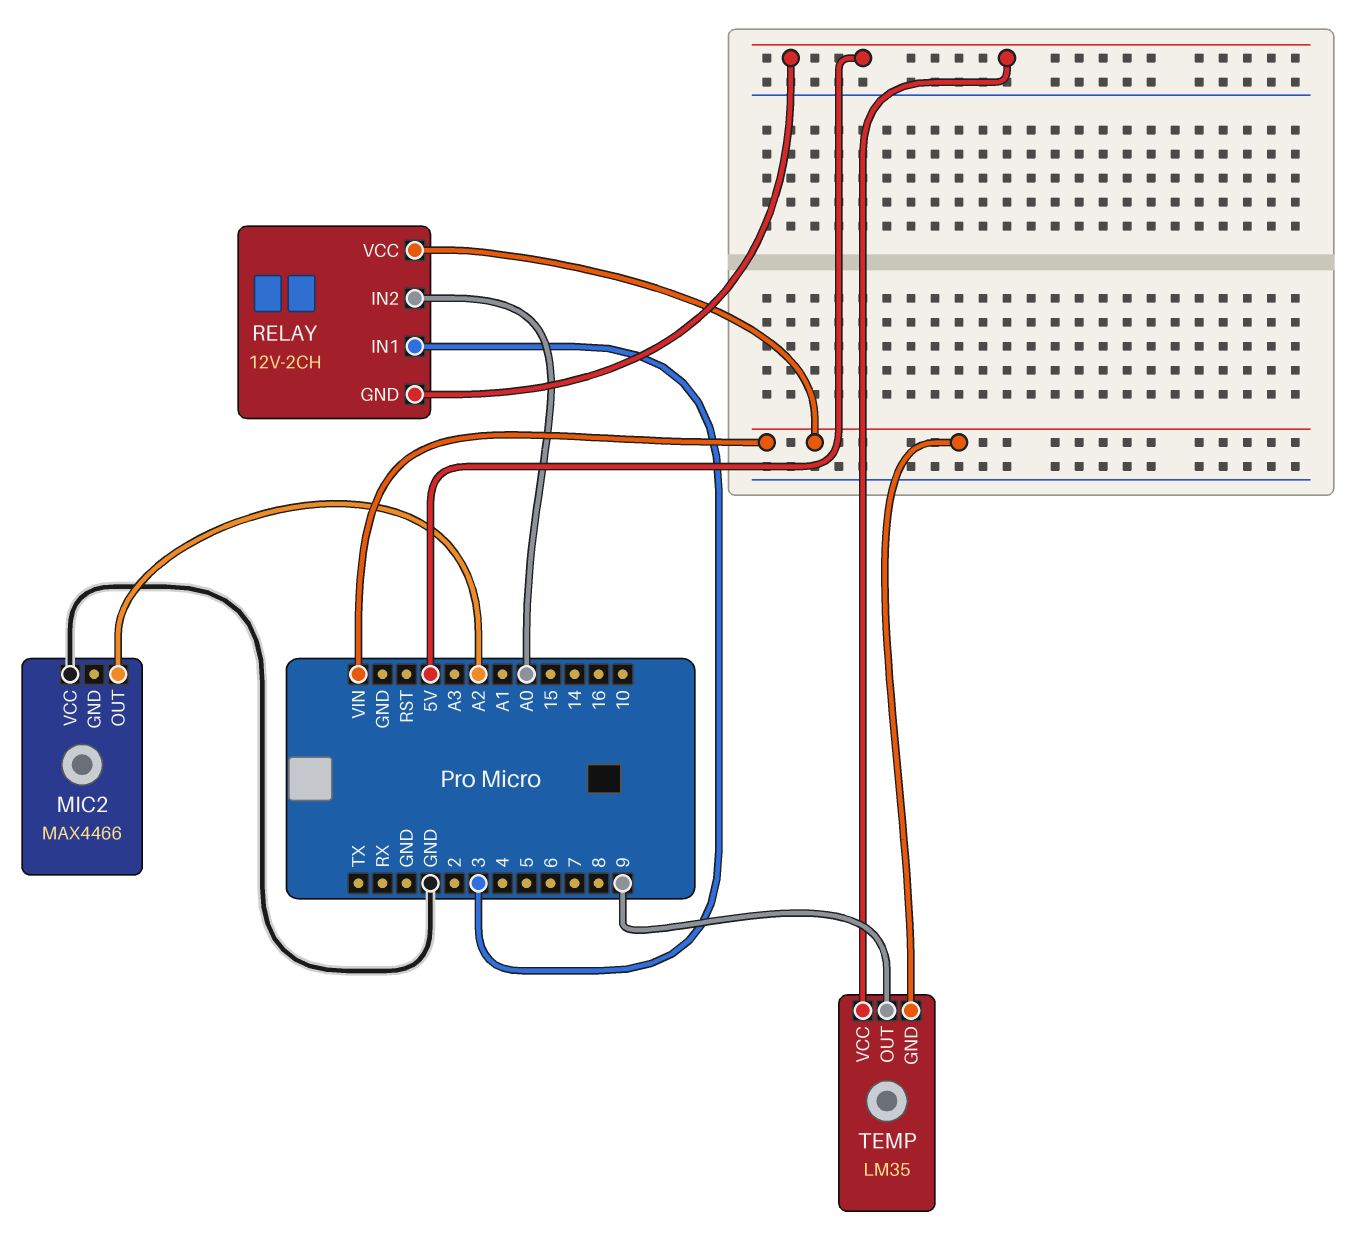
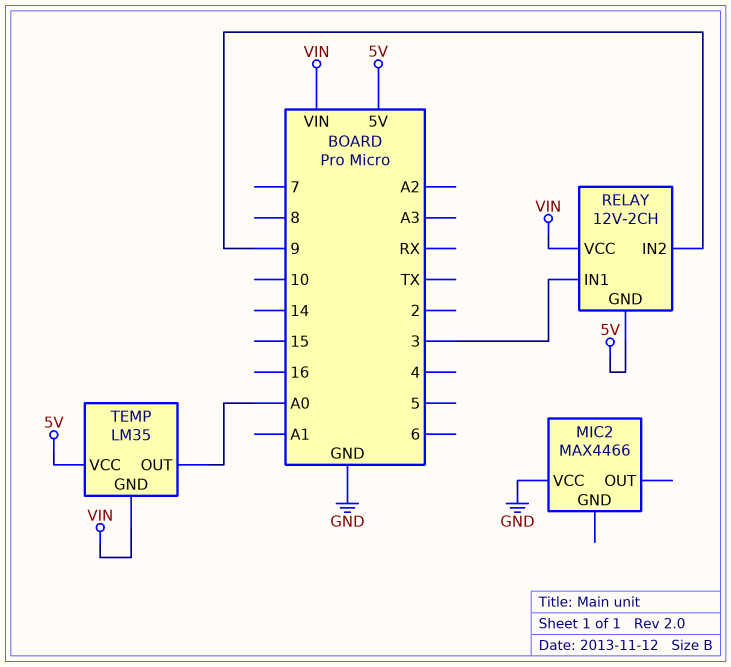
MIC2 pin OUT: A2 -> none
RELAY pin IN2: A0 -> 9
TEMP pin OUT: 9 -> A0

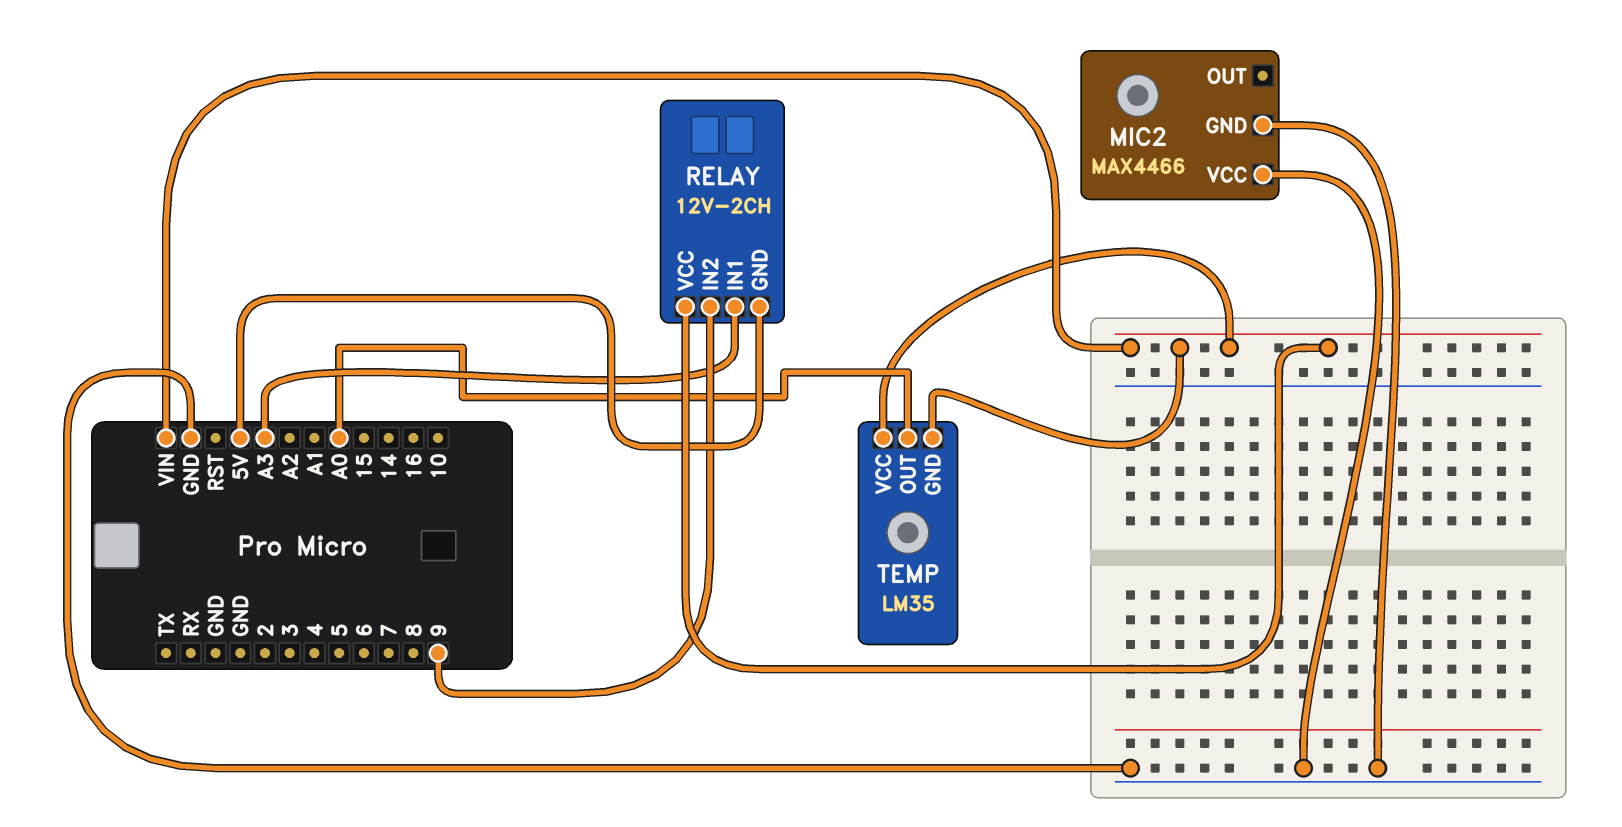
MIC2 pin GND: none -> GND
RELAY pin IN1: 3 -> A3
TEMP pin VCC: 5V -> VIN

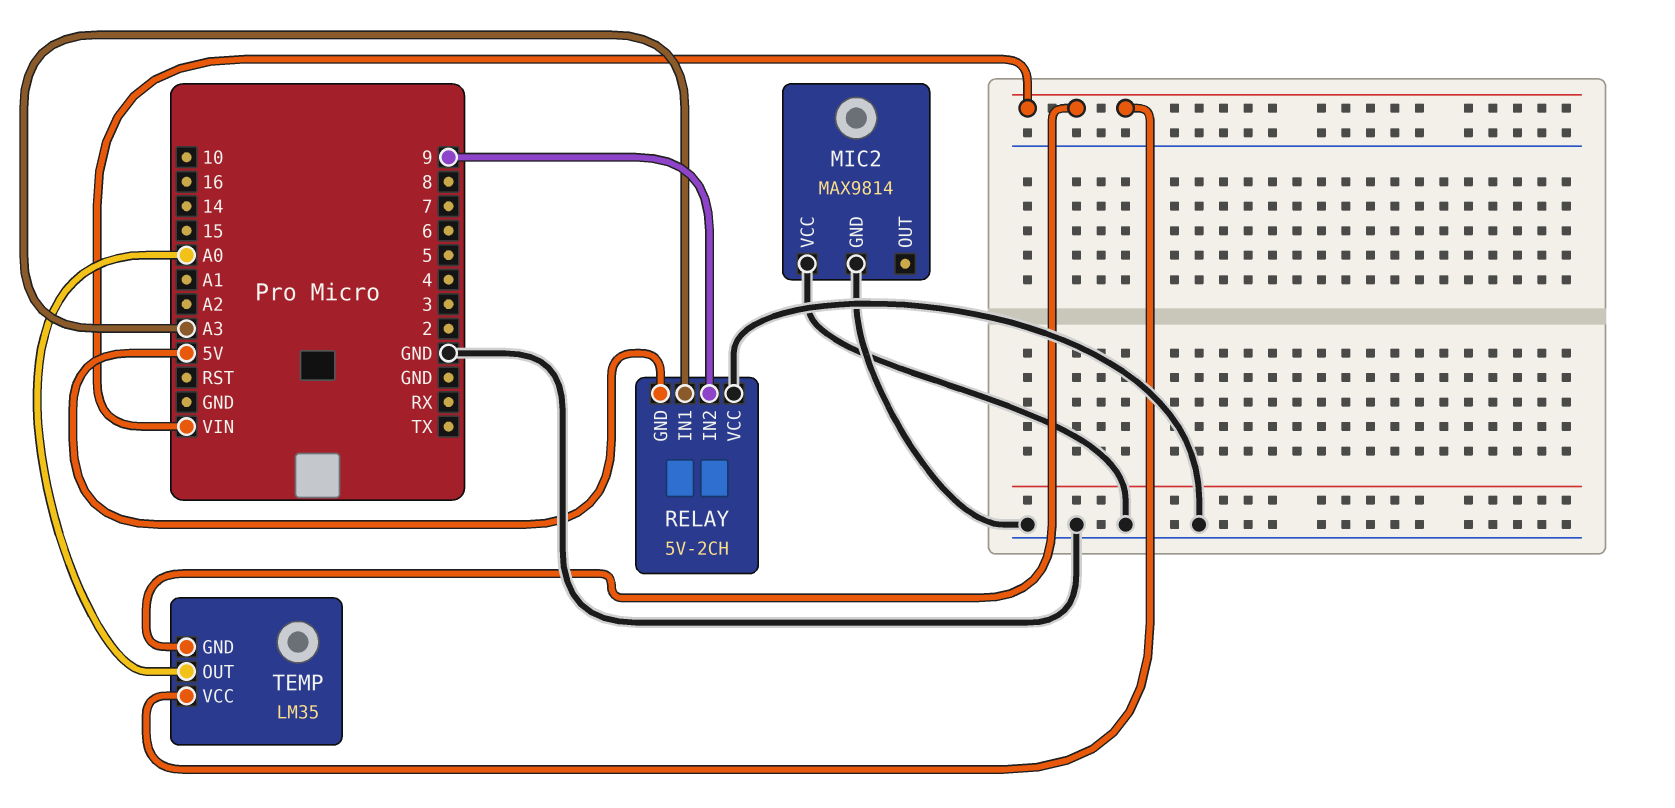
MIC2: MAX4466 -> MAX9814
RELAY: 12V-2CH -> 5V-2CH
RELAY pin VCC: VIN -> GND

